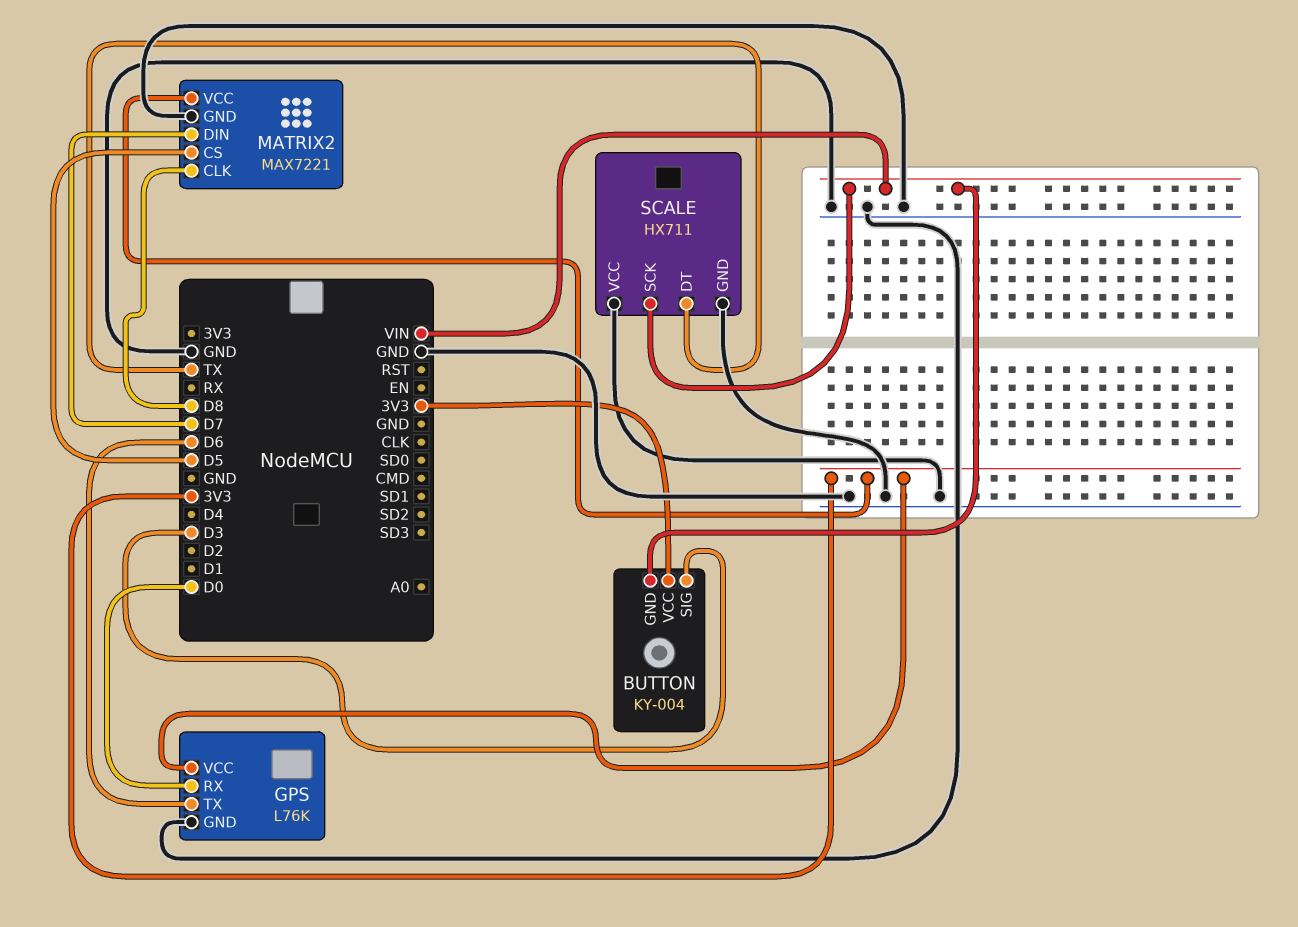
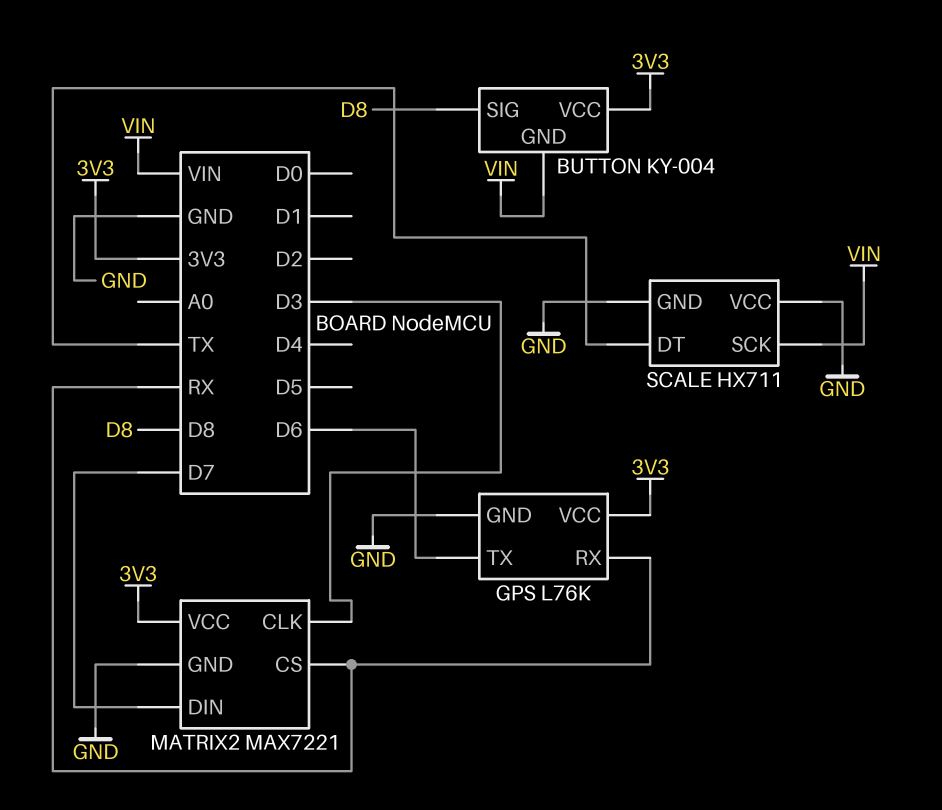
BUTTON pin SIG: D3 -> D8
GPS pin RX: D0 -> RX
MATRIX2 pin CLK: D8 -> D3
MATRIX2 pin CS: D5 -> RX

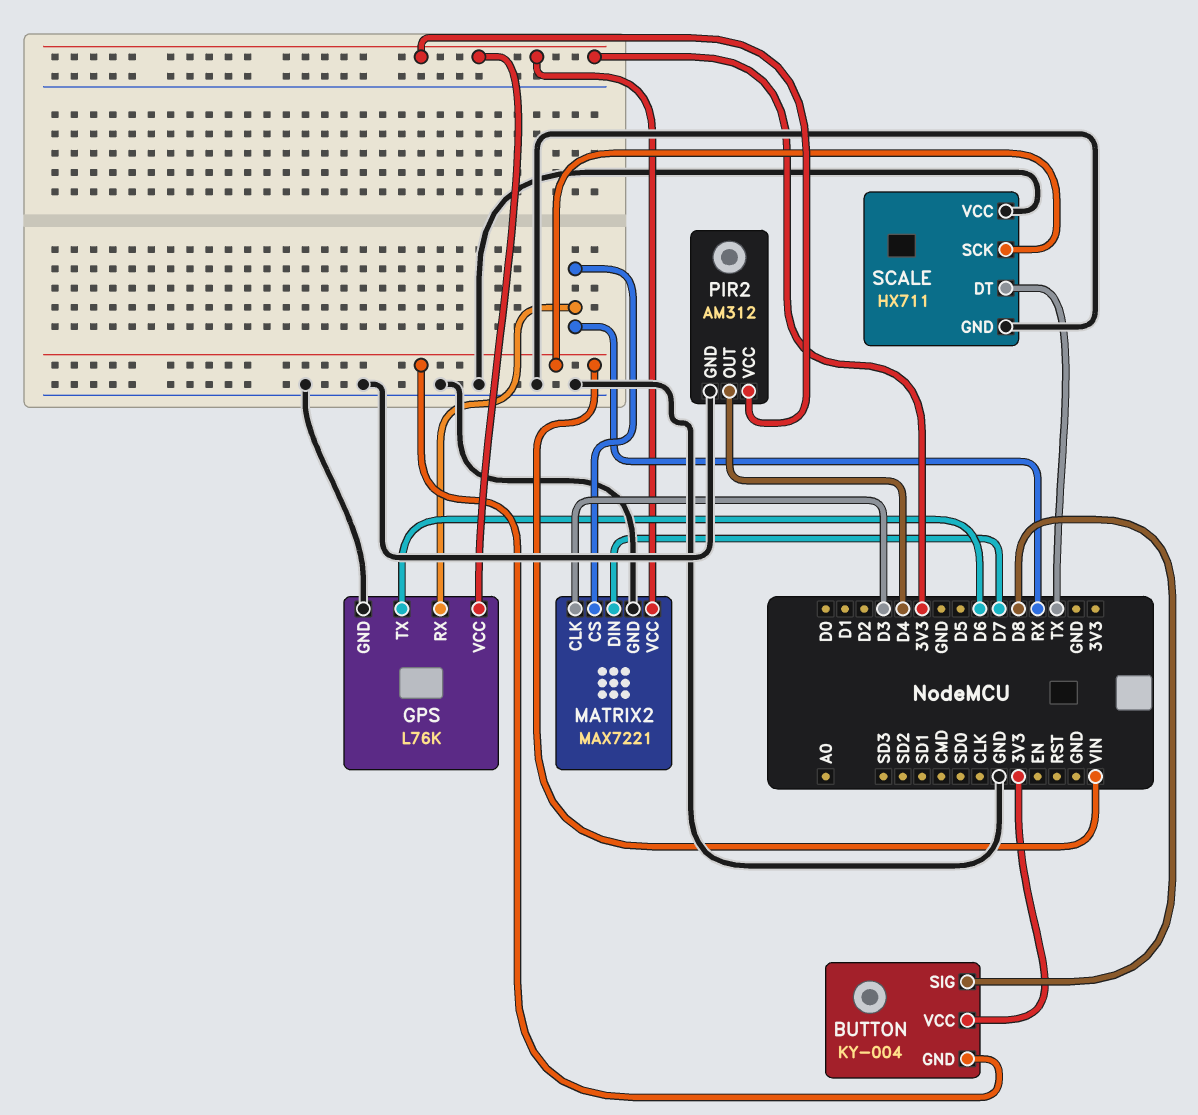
PIR2: none -> AM312
PIR2 pin GND: none -> GND
PIR2 pin OUT: none -> D4
PIR2 pin VCC: none -> 3V3

